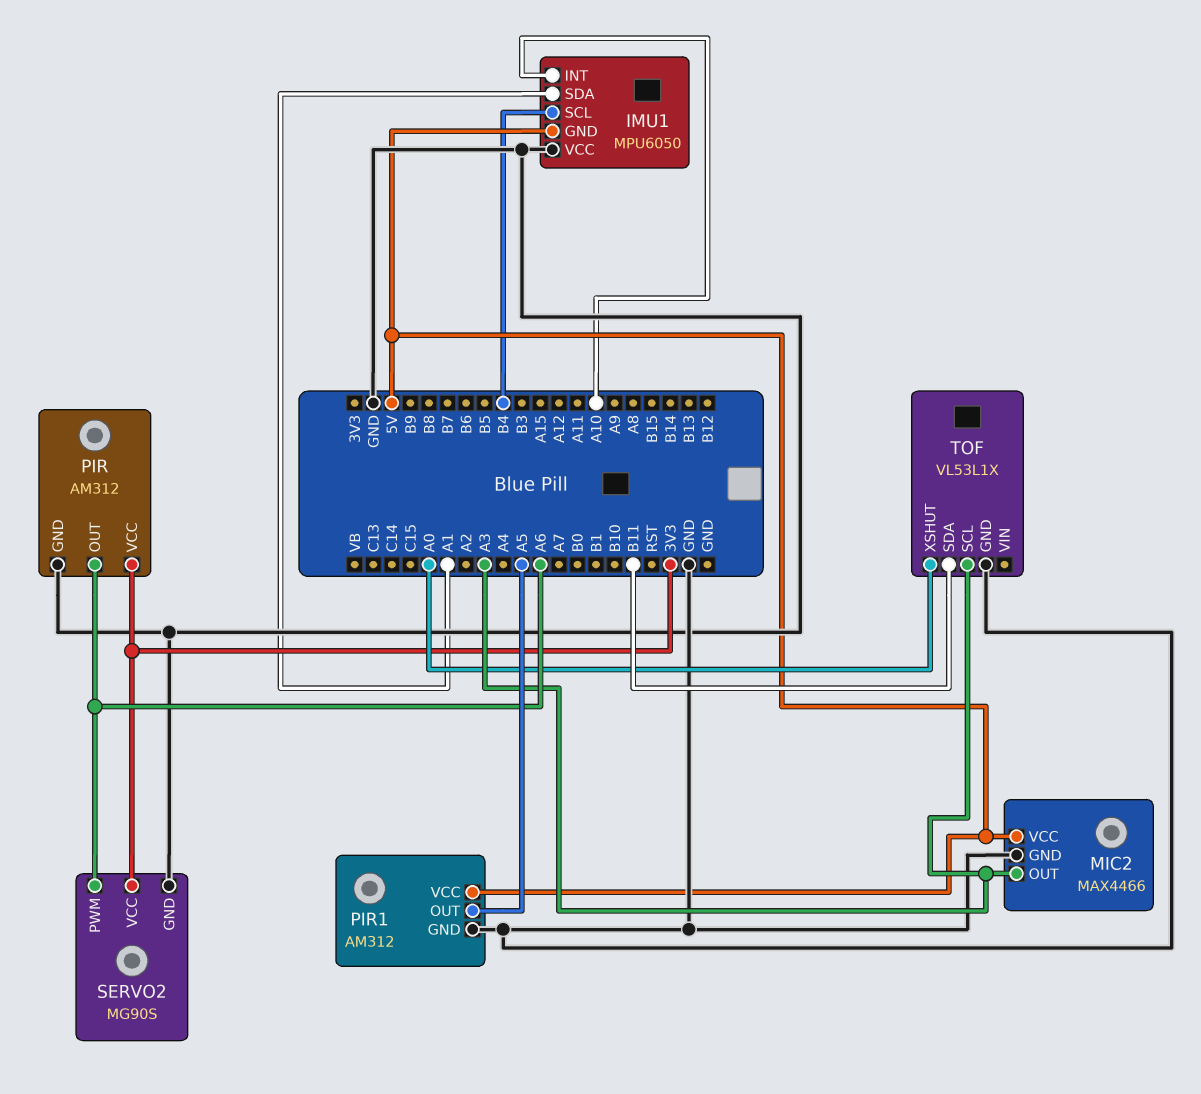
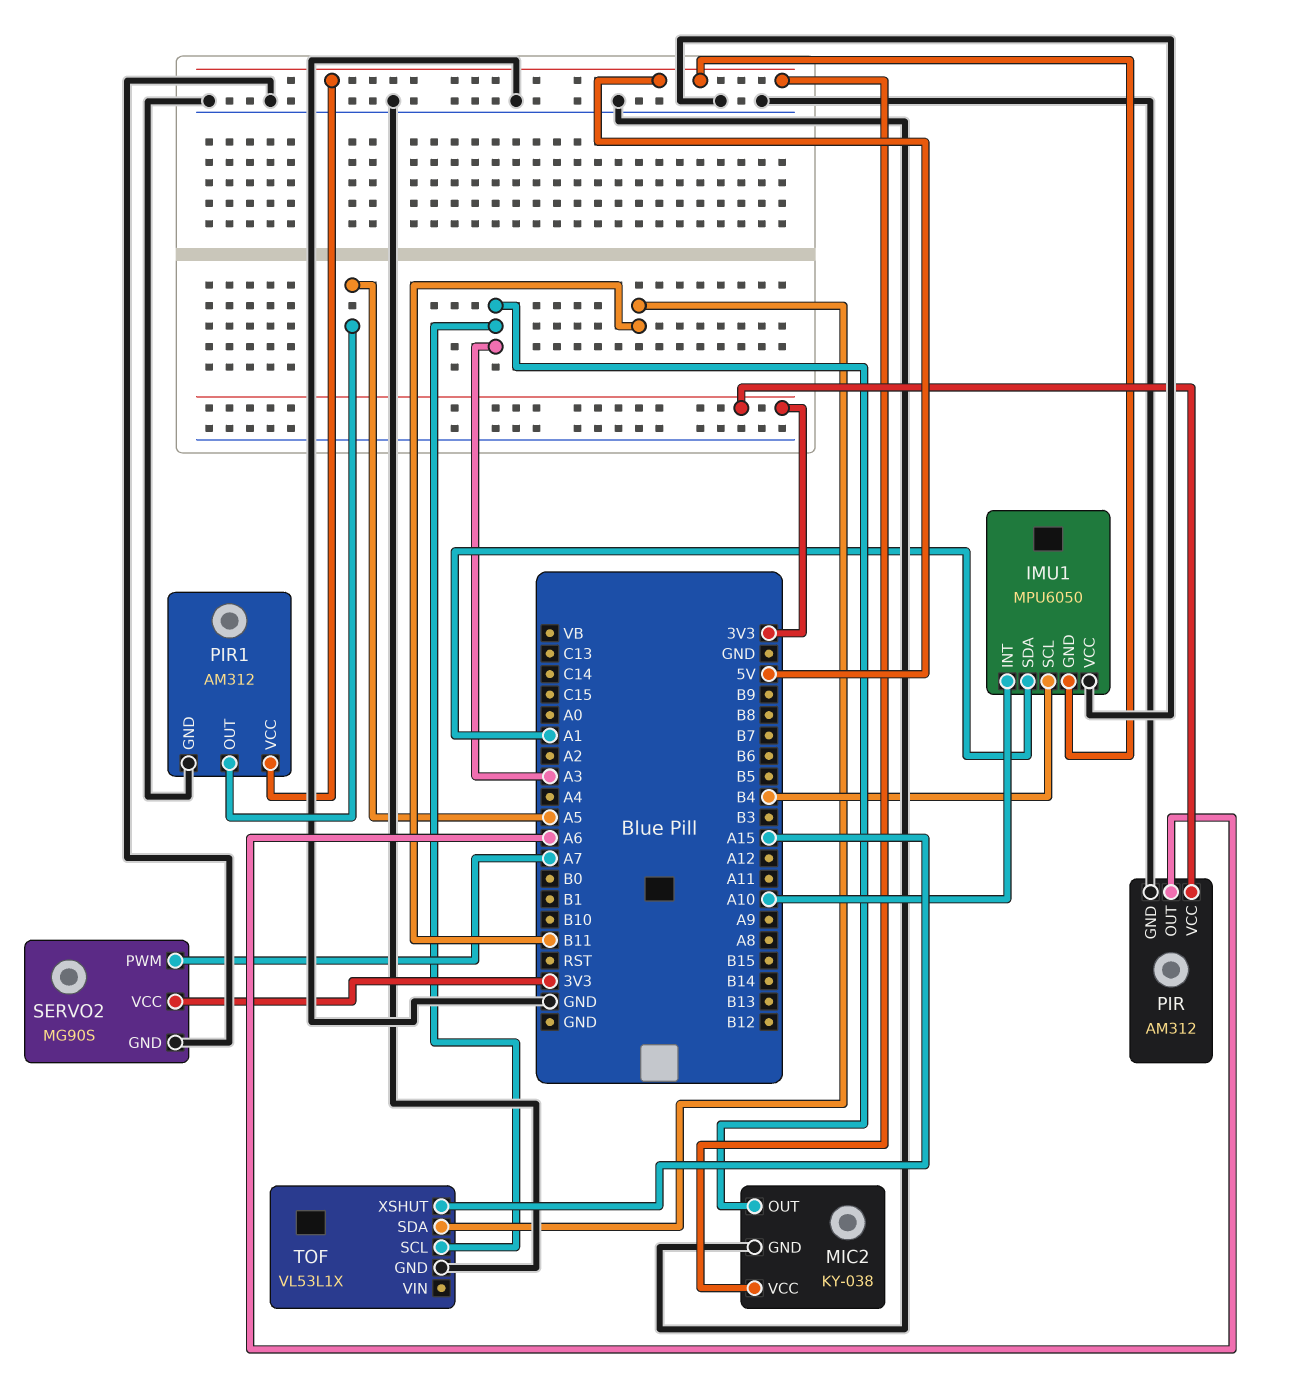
MIC2: MAX4466 -> KY-038
SERVO2 pin PWM: A6 -> A7
TOF pin XSHUT: A0 -> A15

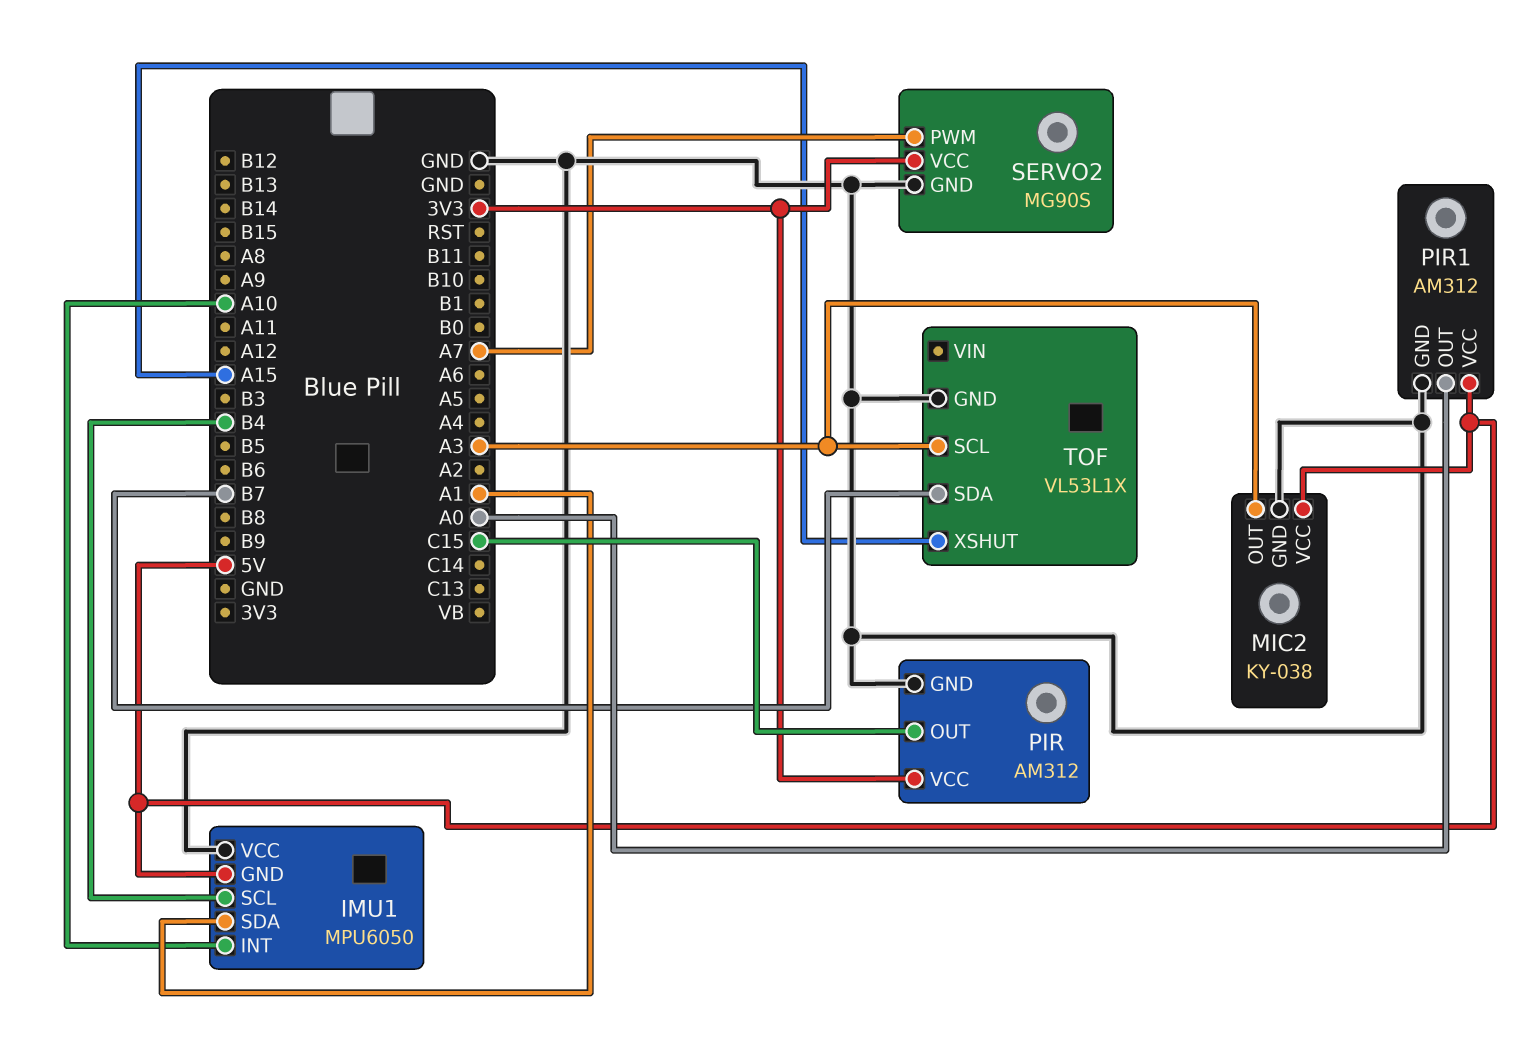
PIR pin OUT: A6 -> C15
PIR1 pin OUT: A5 -> A0
TOF pin SDA: B11 -> B7

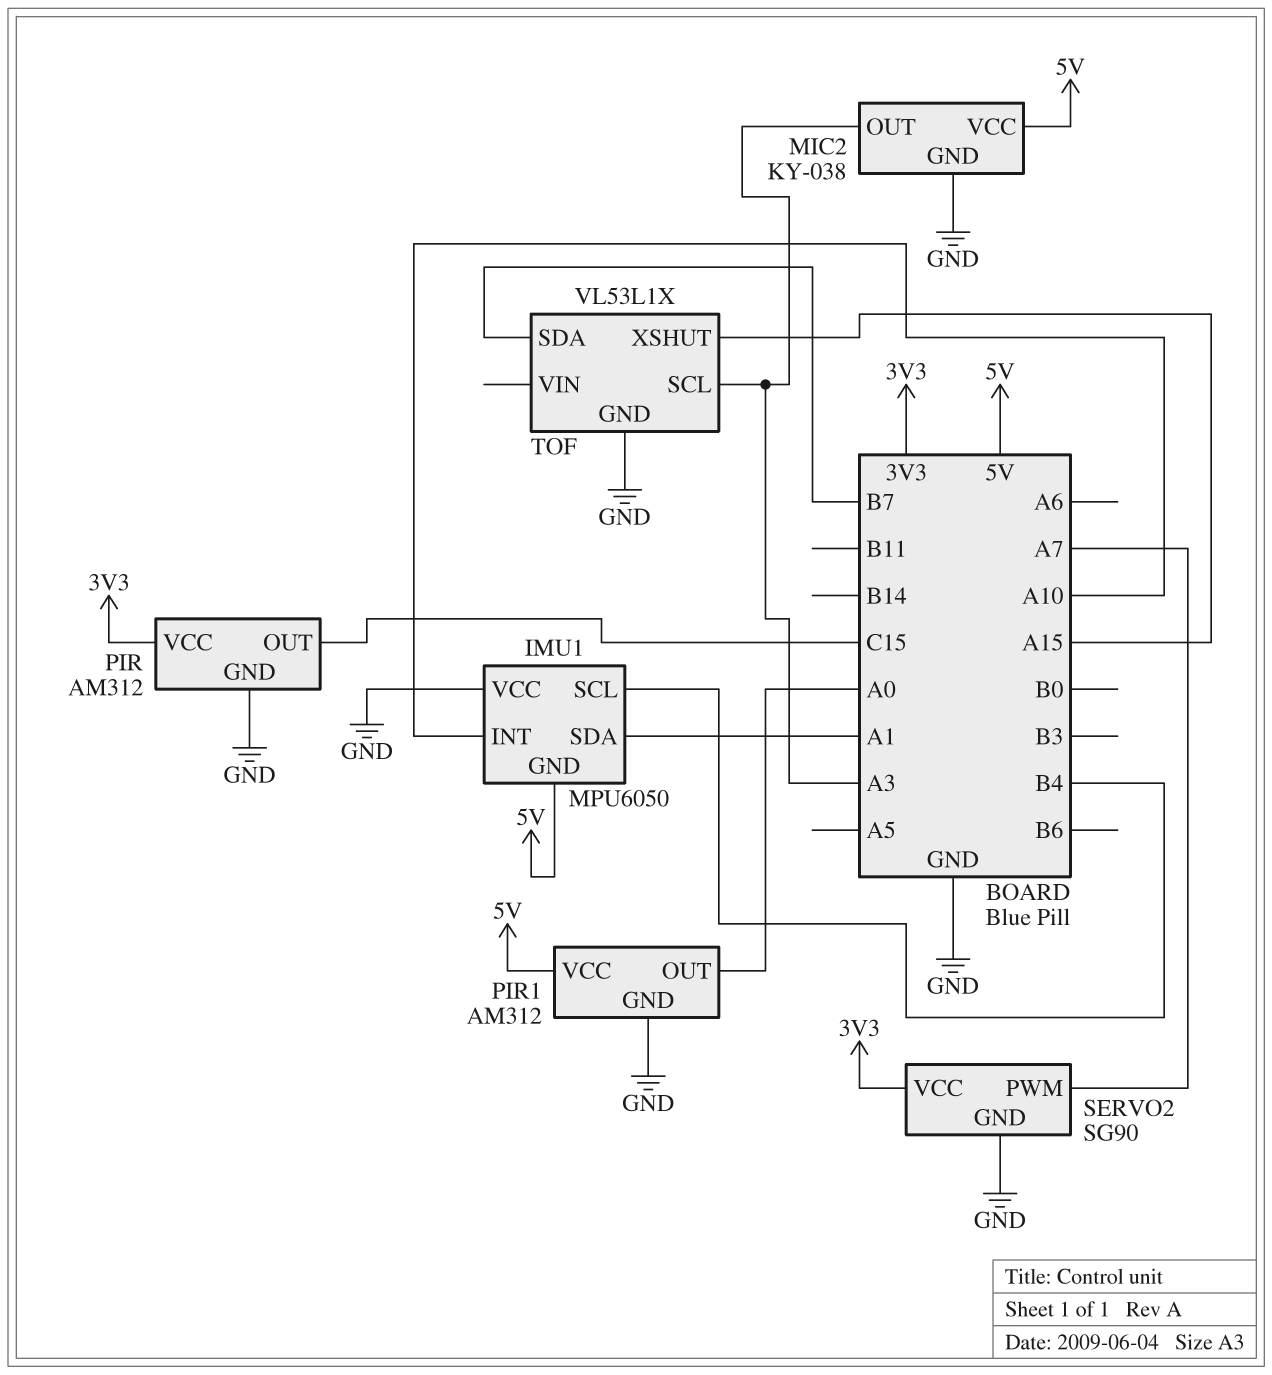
SERVO2: MG90S -> SG90

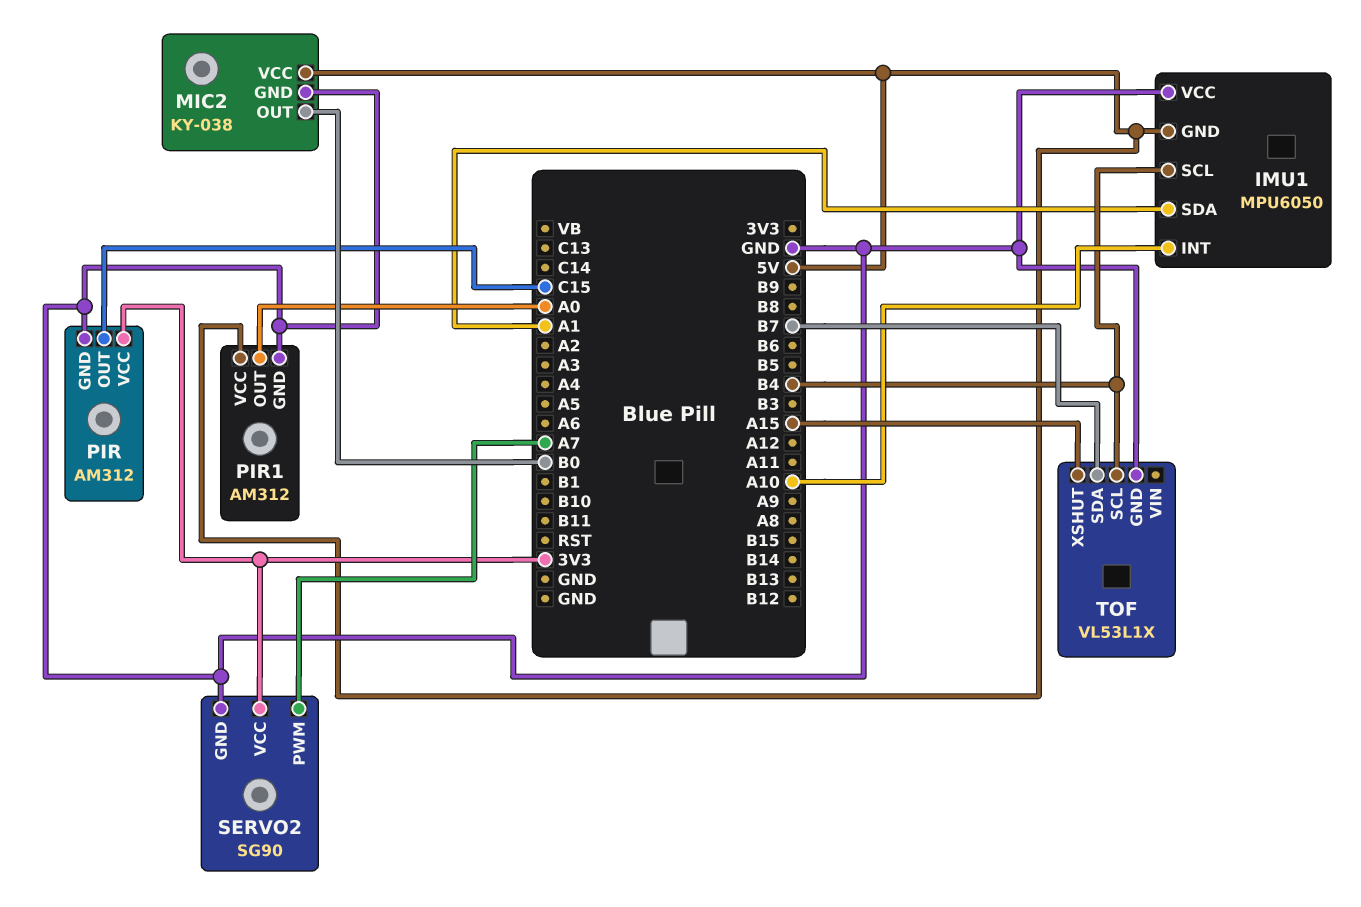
MIC2 pin OUT: A3 -> B0
TOF pin SCL: A3 -> B4

